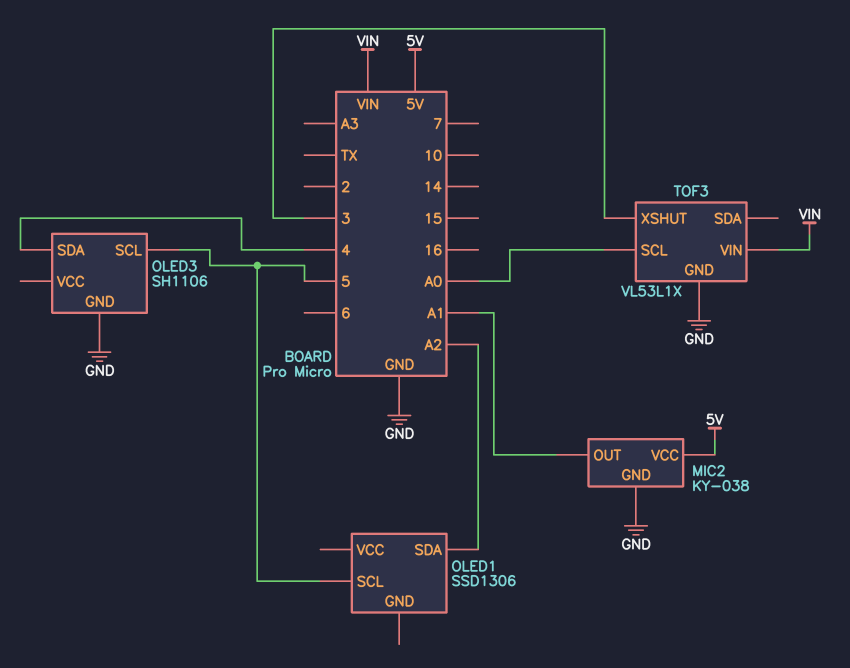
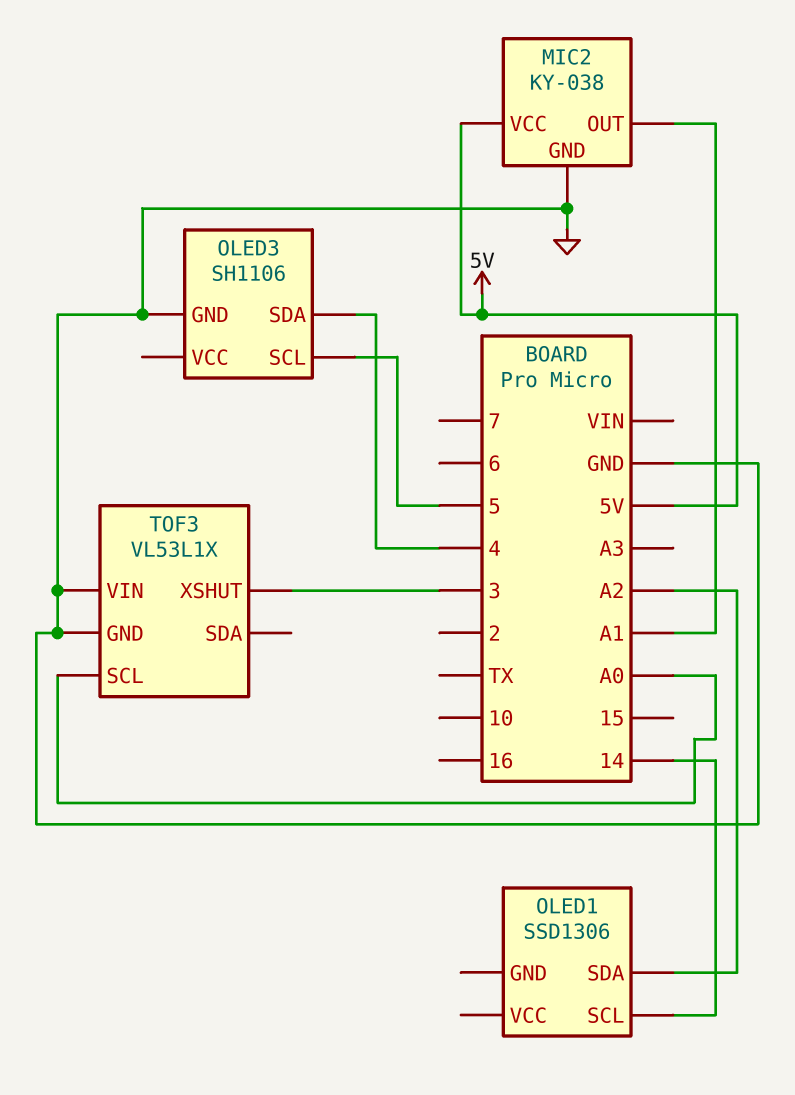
OLED1 pin SCL: 5 -> 14
TOF3 pin VIN: VIN -> GND

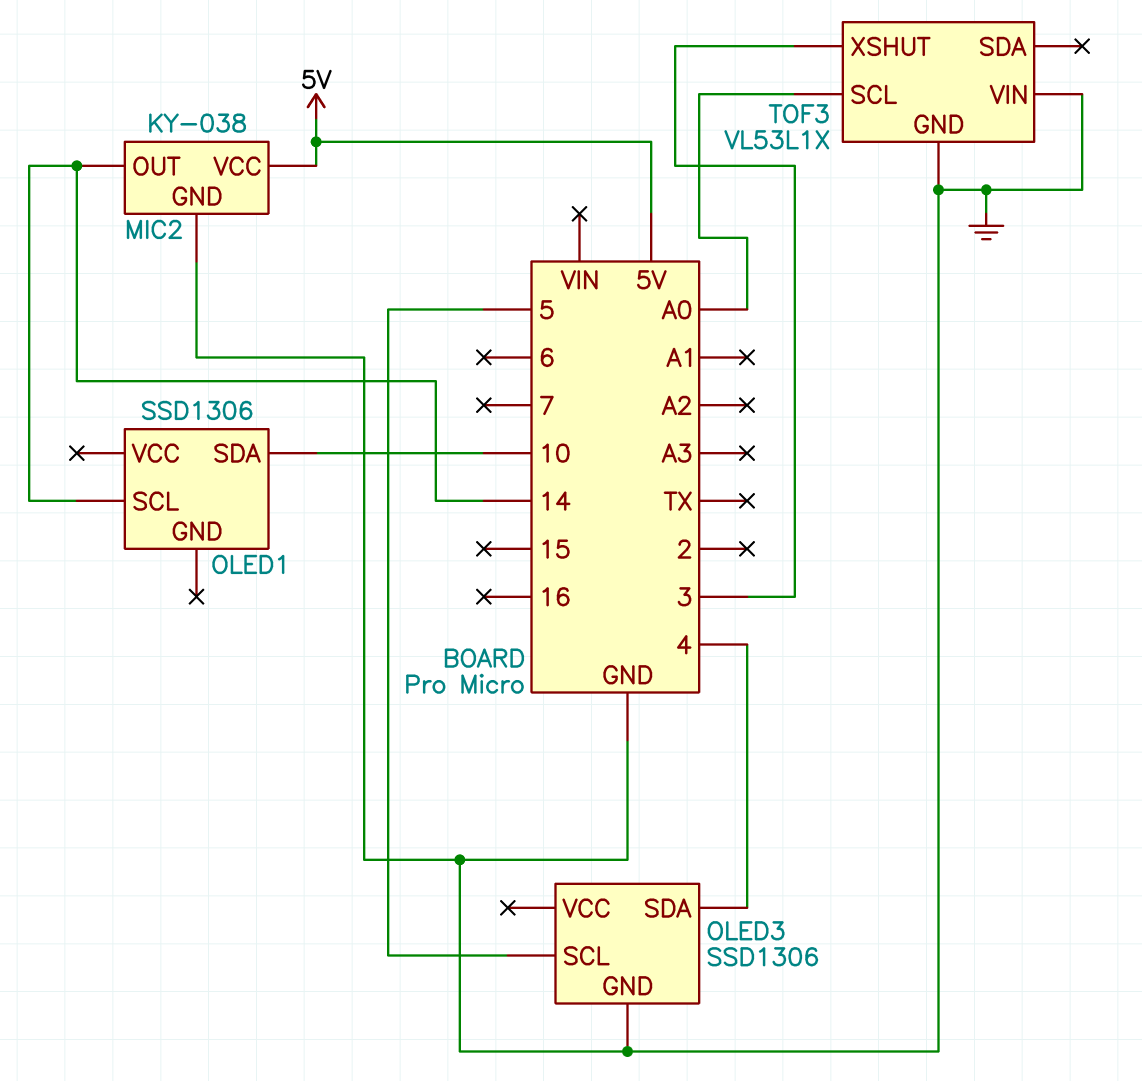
MIC2 pin OUT: A1 -> 14
OLED1 pin SDA: A2 -> 10
OLED3: SH1106 -> SSD1306

